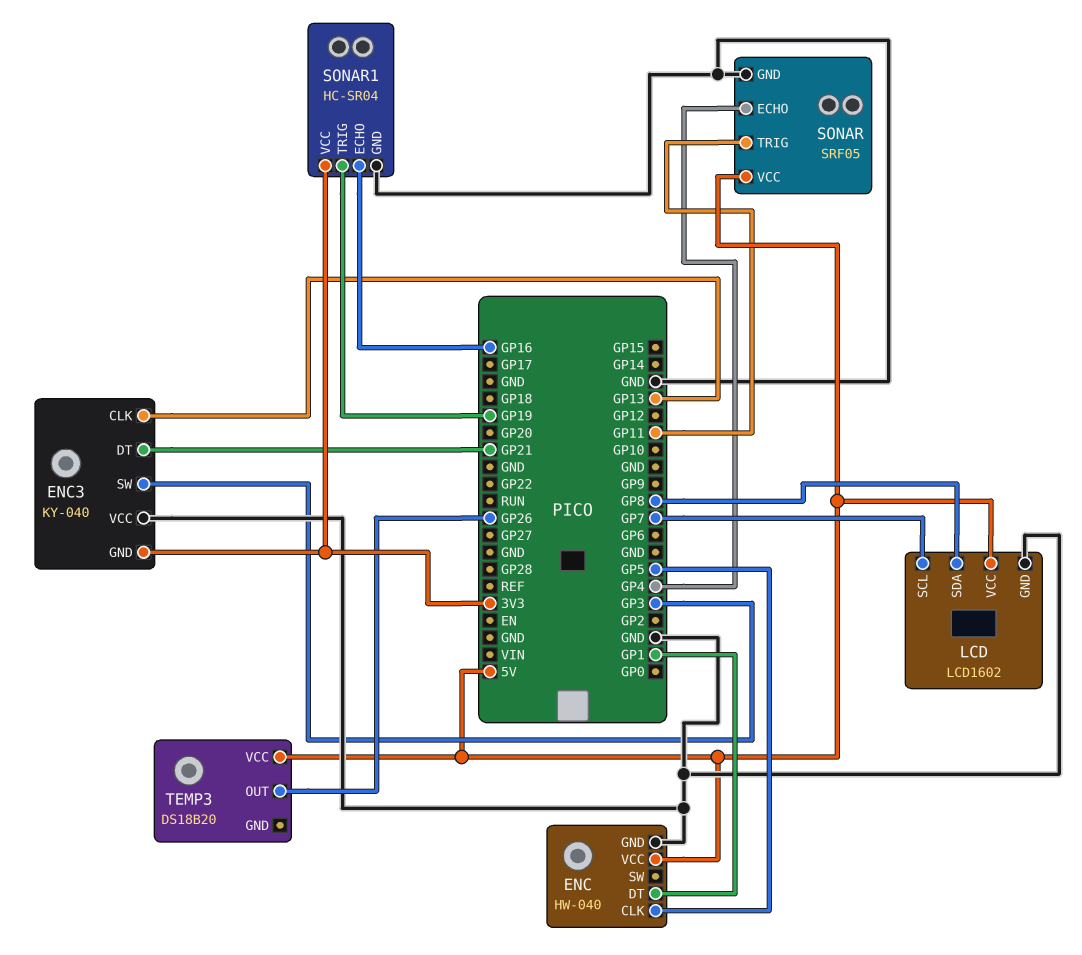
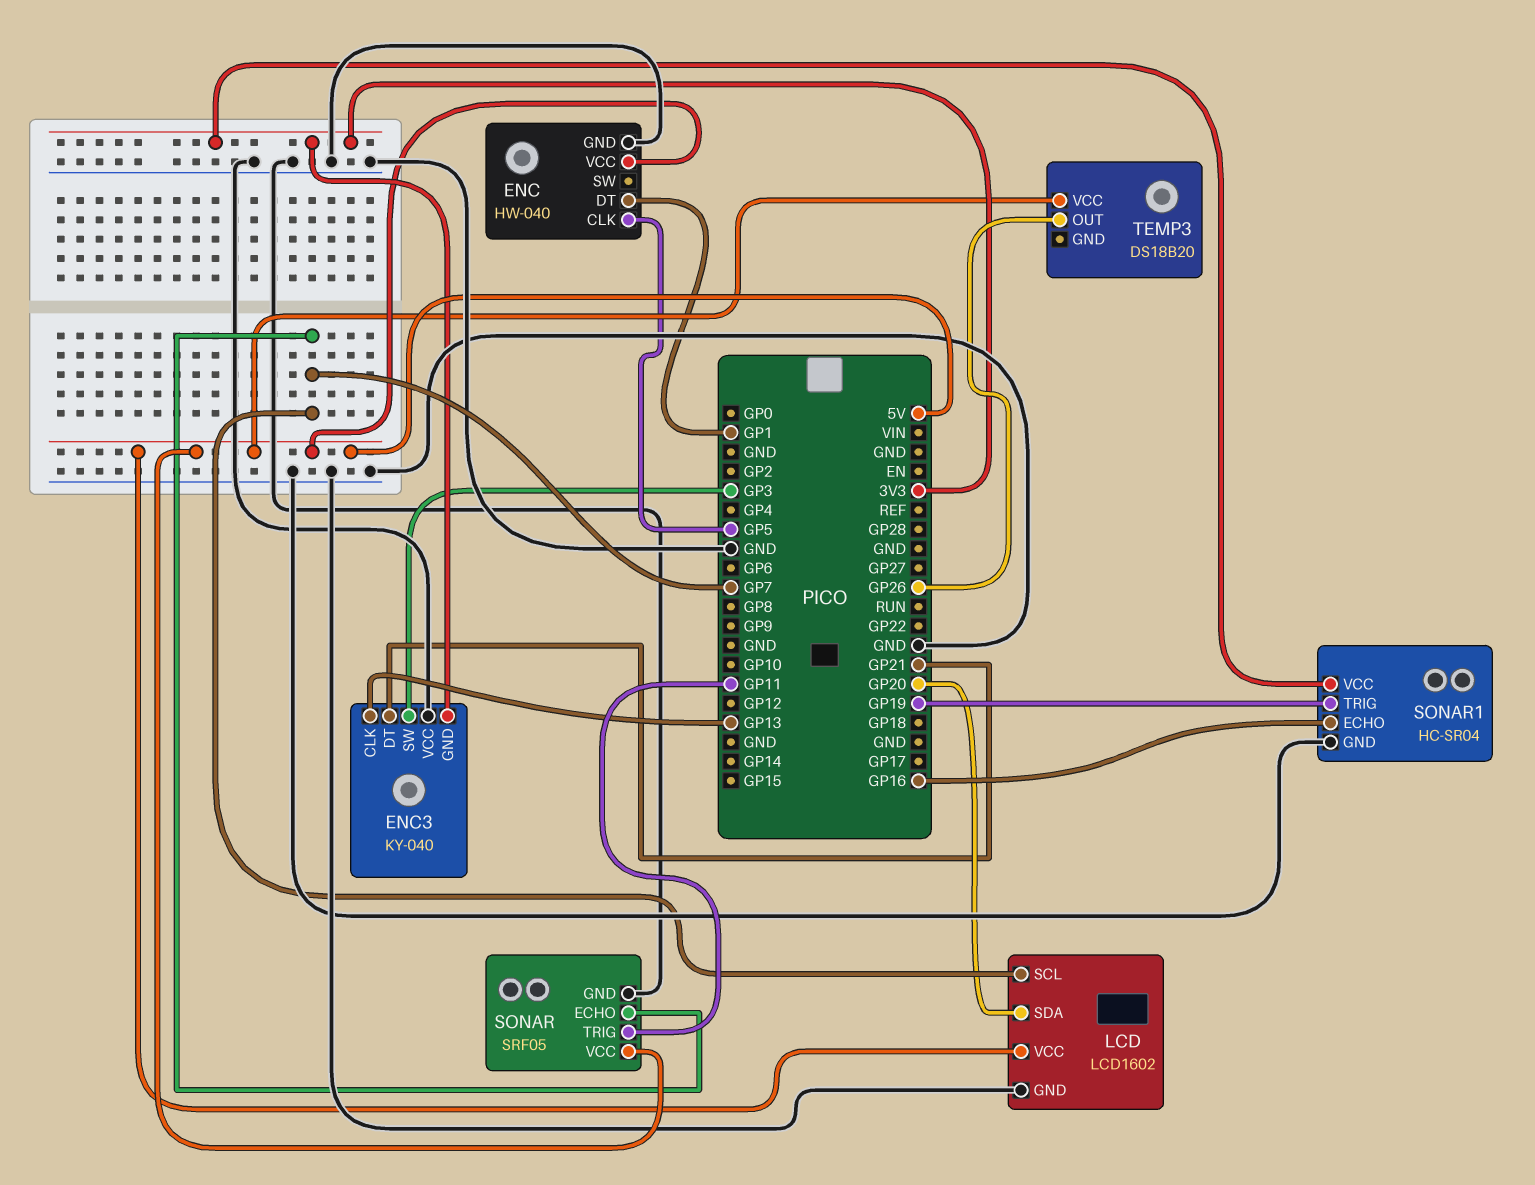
LCD pin SDA: GP8 -> GP20
SONAR pin ECHO: GP4 -> GP7

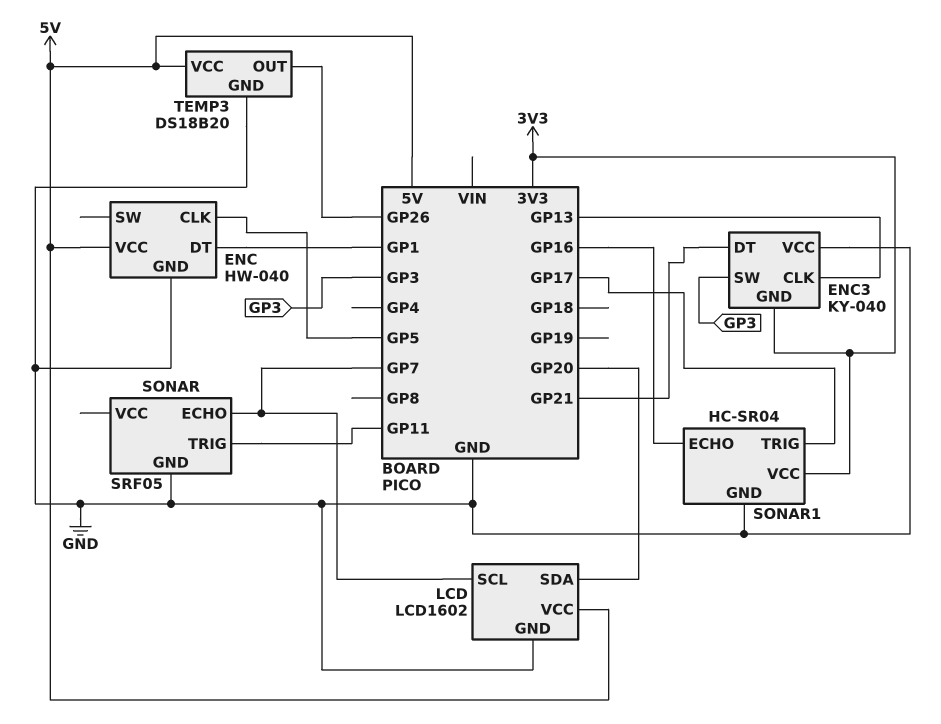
SONAR pin VCC: 5V -> none
SONAR1 pin TRIG: GP19 -> GP17
TEMP3 pin GND: none -> GND

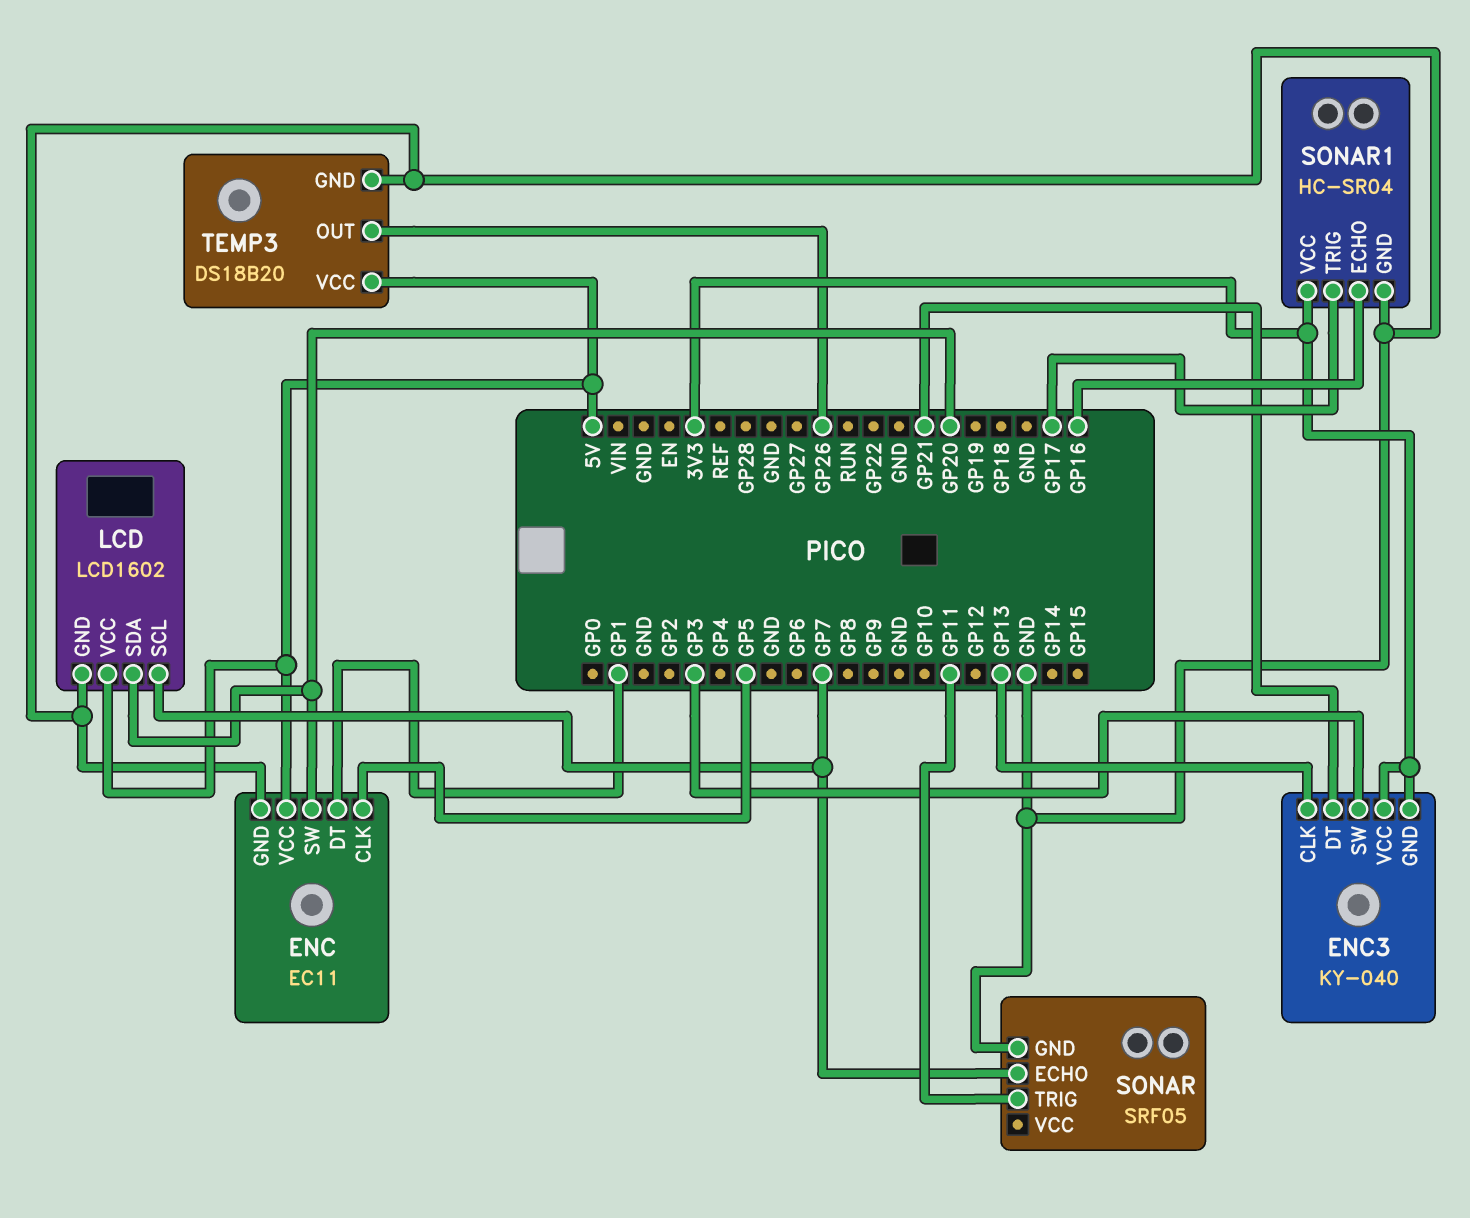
ENC: HW-040 -> EC11
ENC pin SW: none -> GP20
ENC3 pin VCC: GND -> 3V3

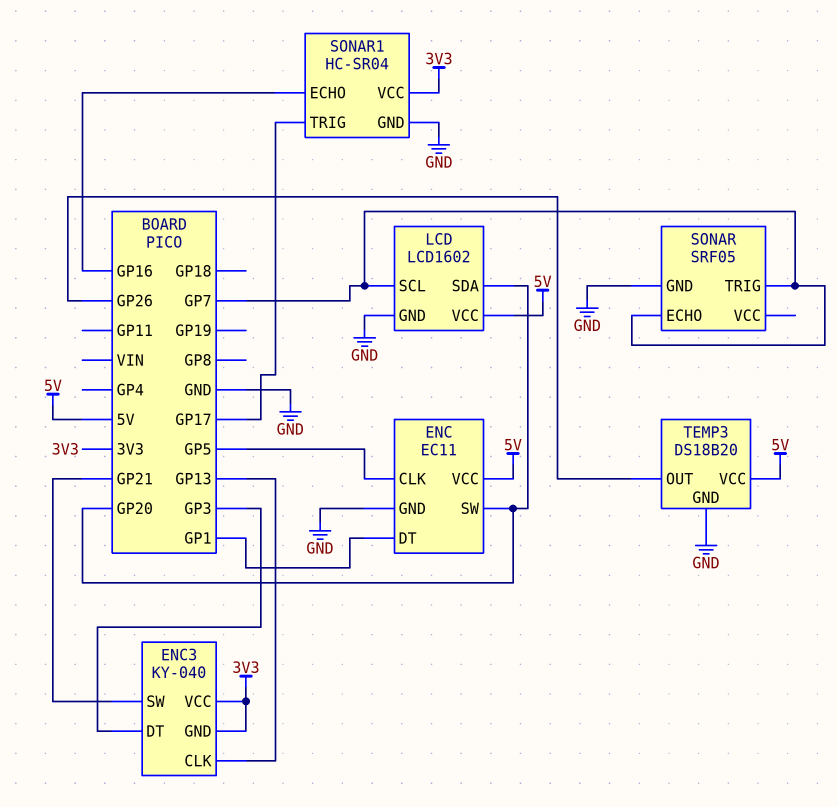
ENC3 pin DT: GP21 -> GP3
ENC3 pin SW: GP3 -> GP21
SONAR pin TRIG: GP11 -> GP7

